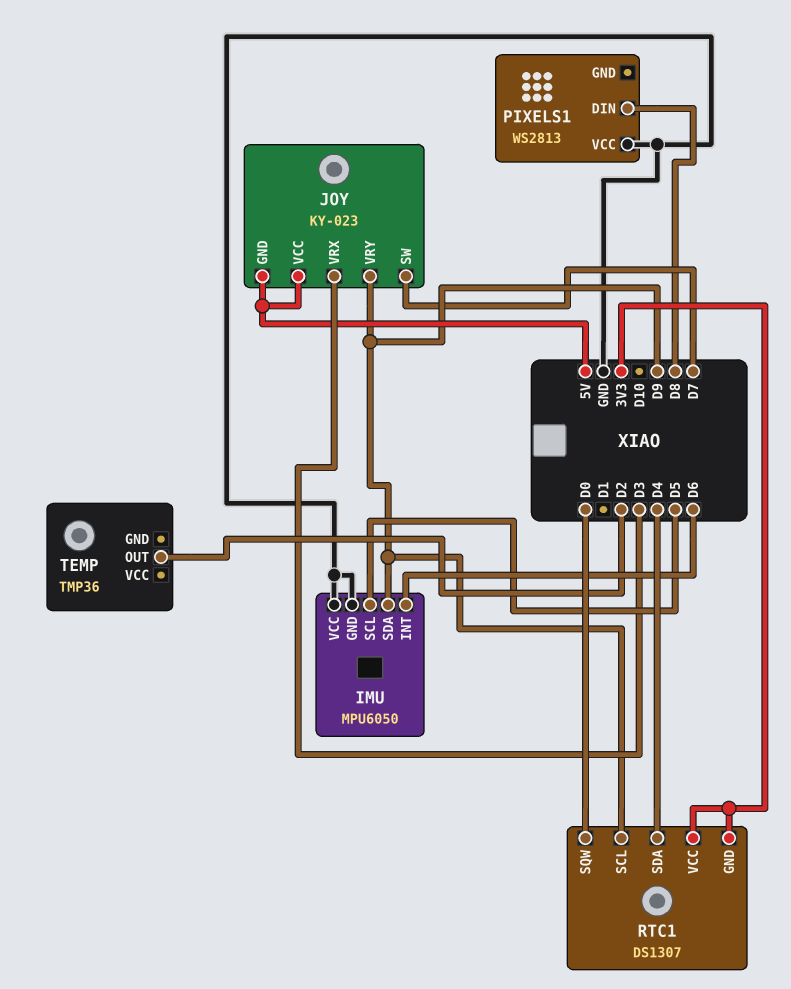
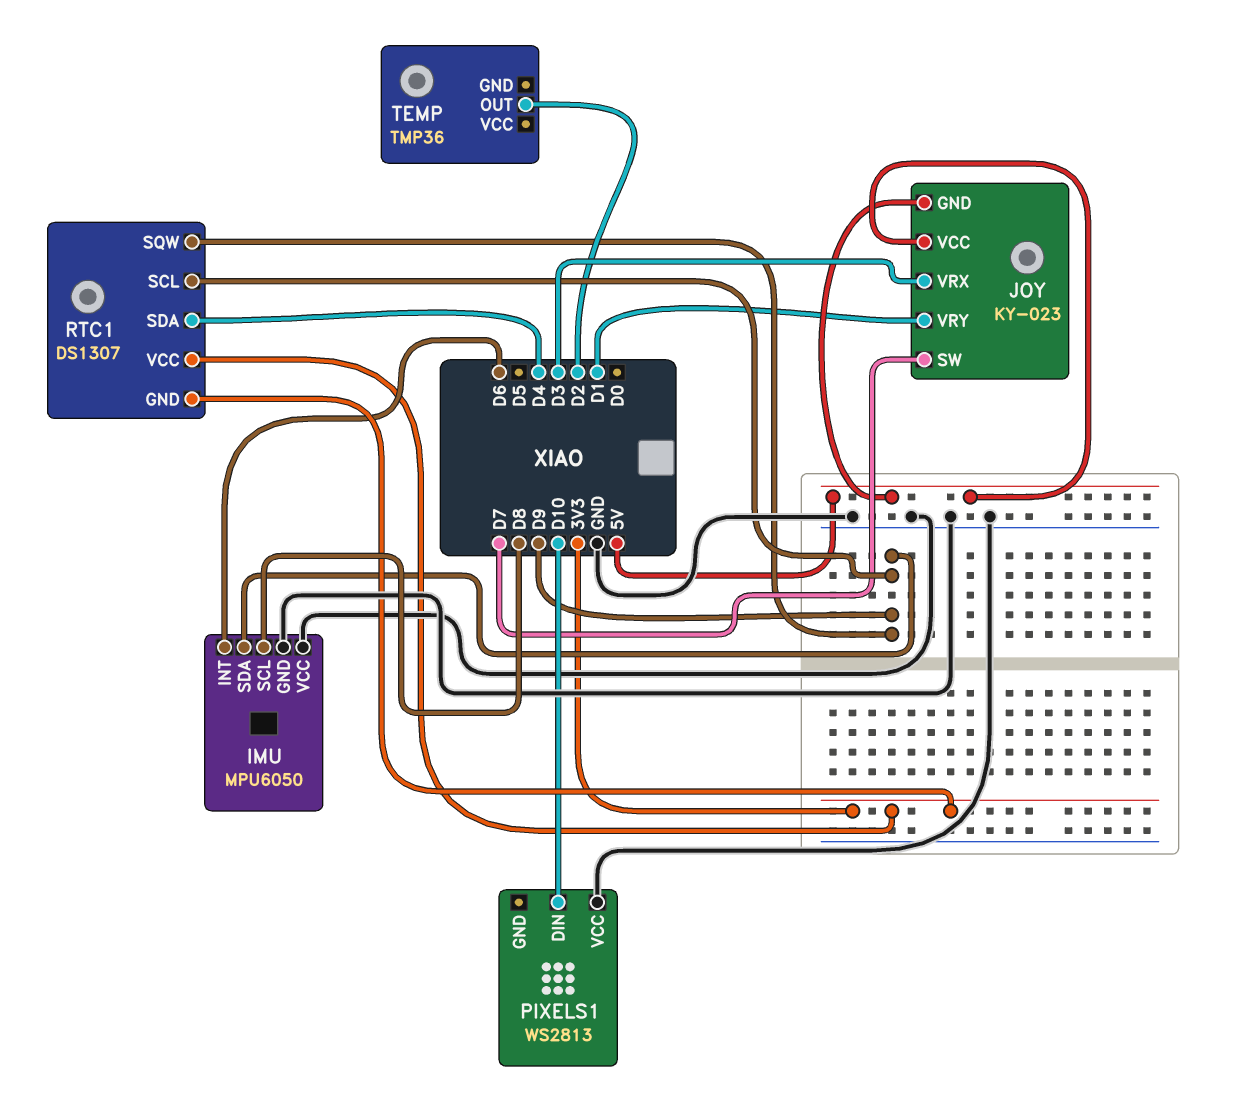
IMU pin SCL: D5 -> D8
JOY pin VRY: D9 -> D1
PIXELS1 pin DIN: D8 -> D10
RTC1 pin SQW: D0 -> D9

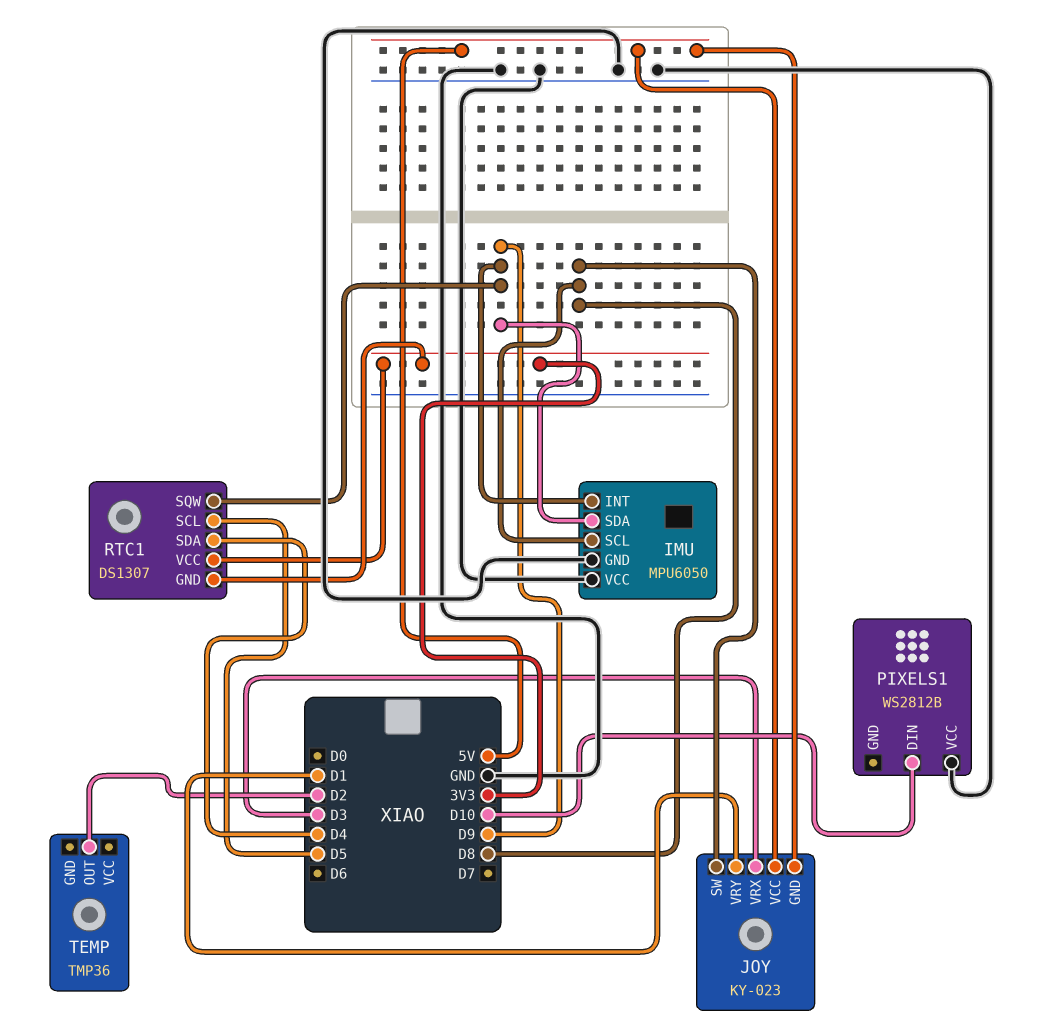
IMU pin INT: D6 -> D9
JOY pin SW: D7 -> D8
PIXELS1: WS2813 -> WS2812B
RTC1 pin SCL: D9 -> D5

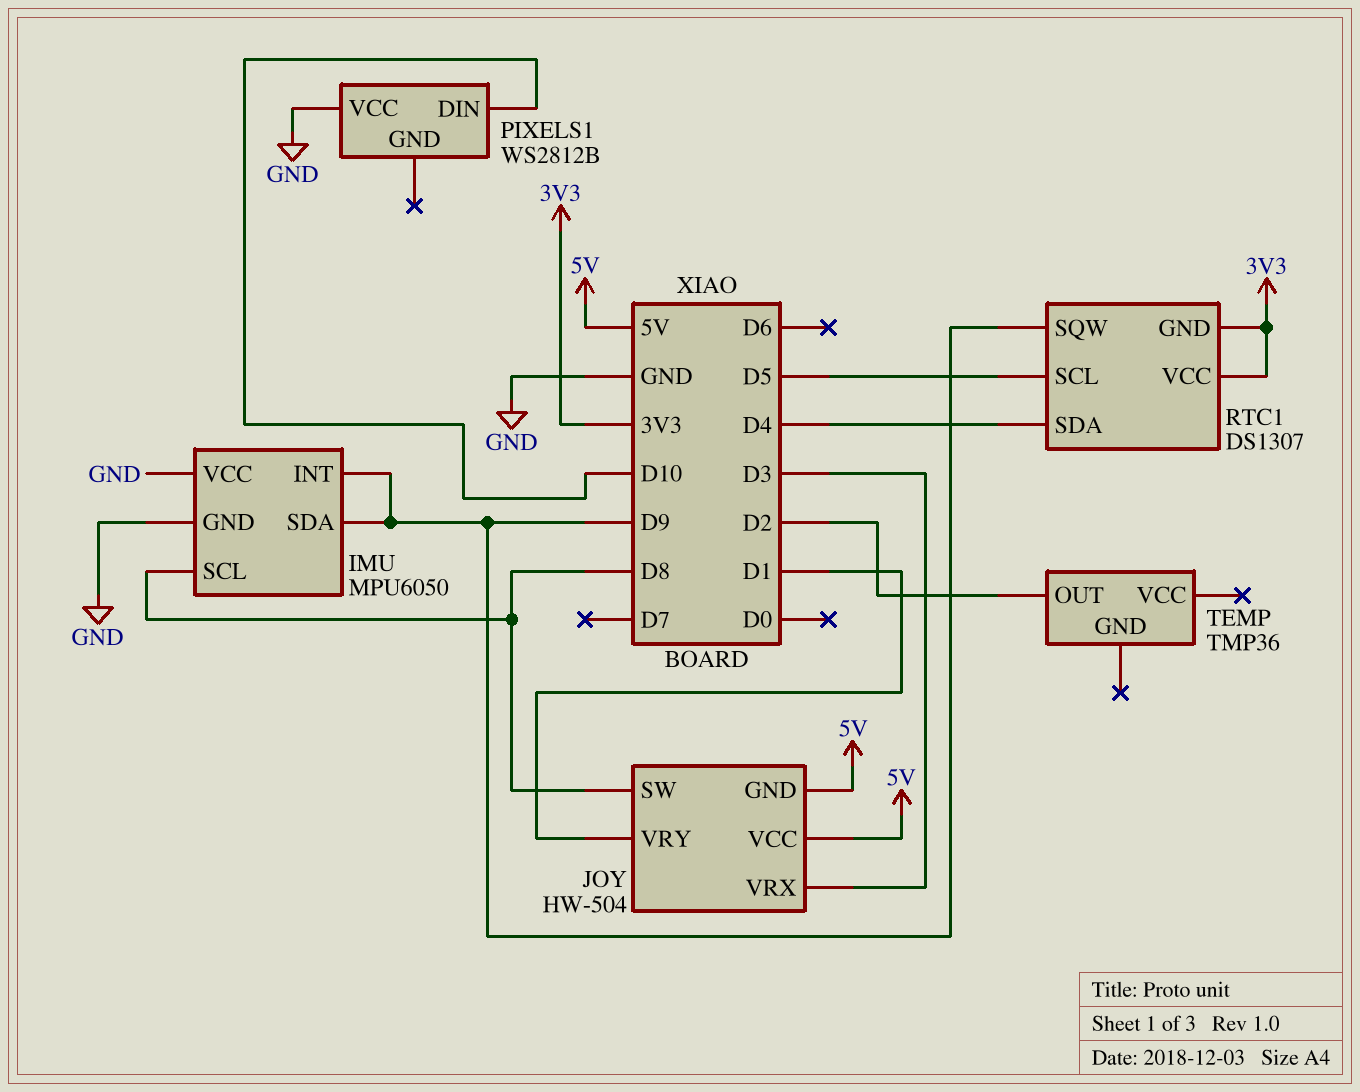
JOY: KY-023 -> HW-504

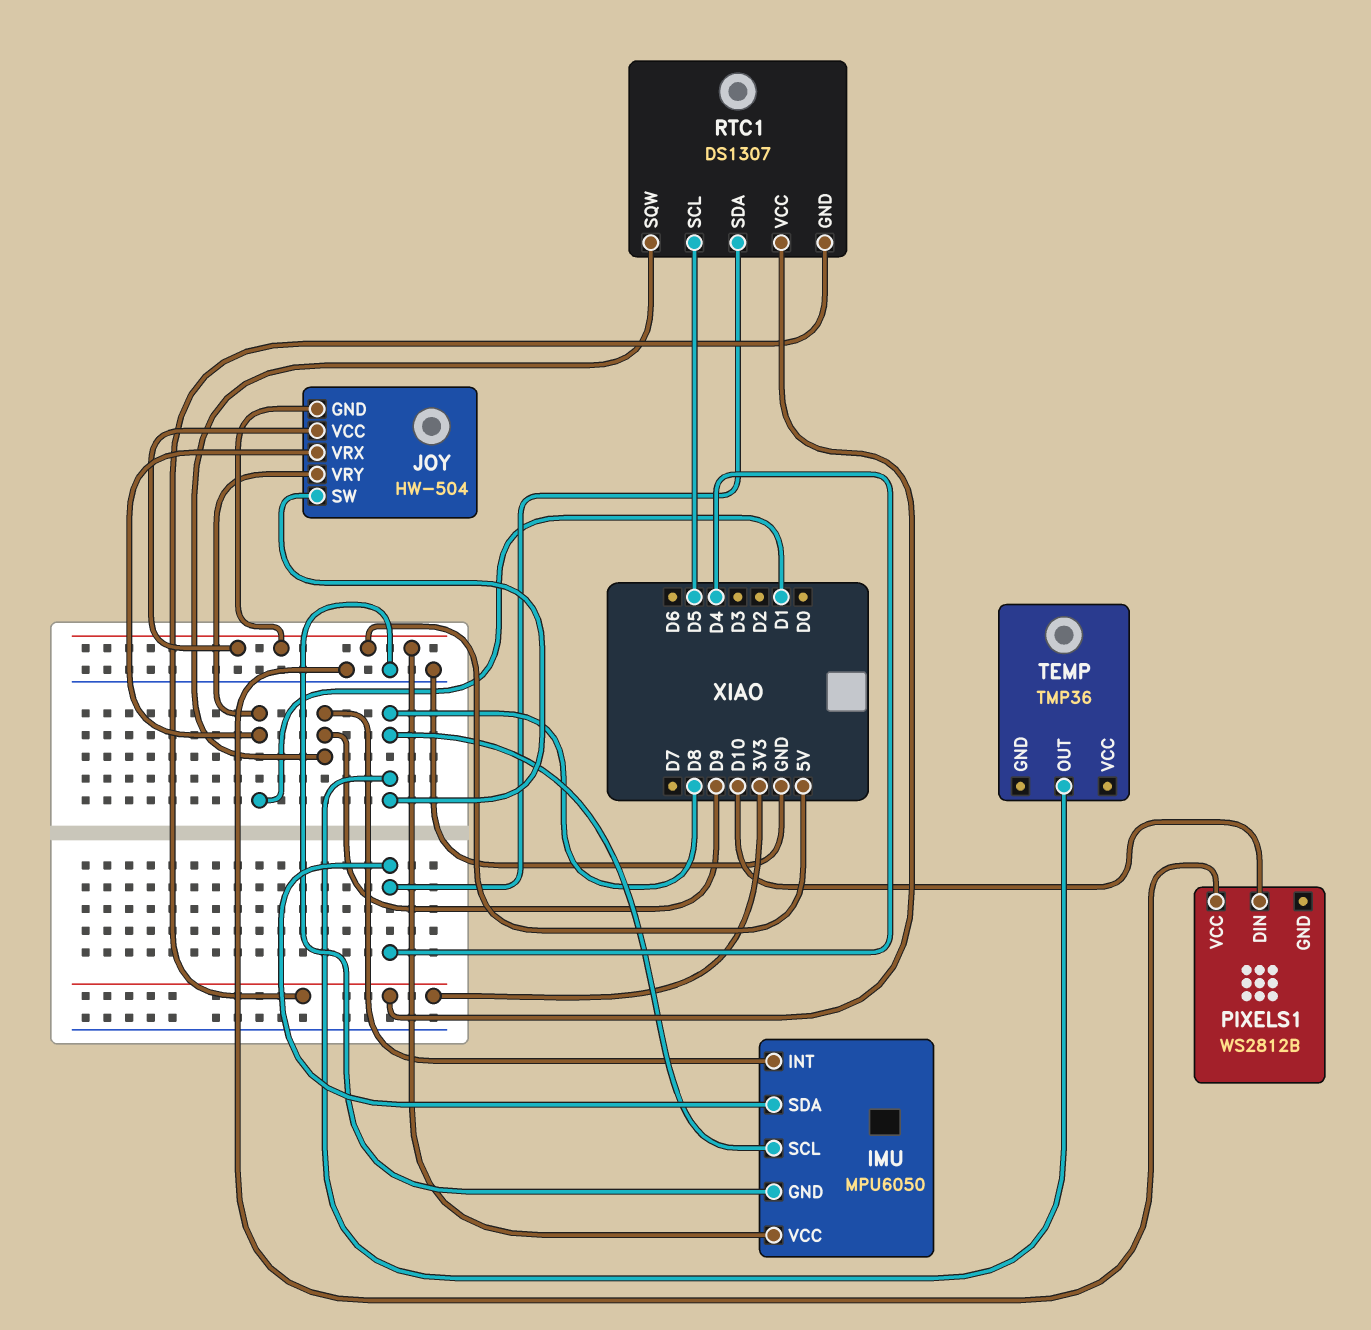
IMU pin SDA: D9 -> D4
IMU pin VCC: GND -> 5V
JOY pin VRX: D3 -> D1
TEMP pin OUT: D2 -> D8

